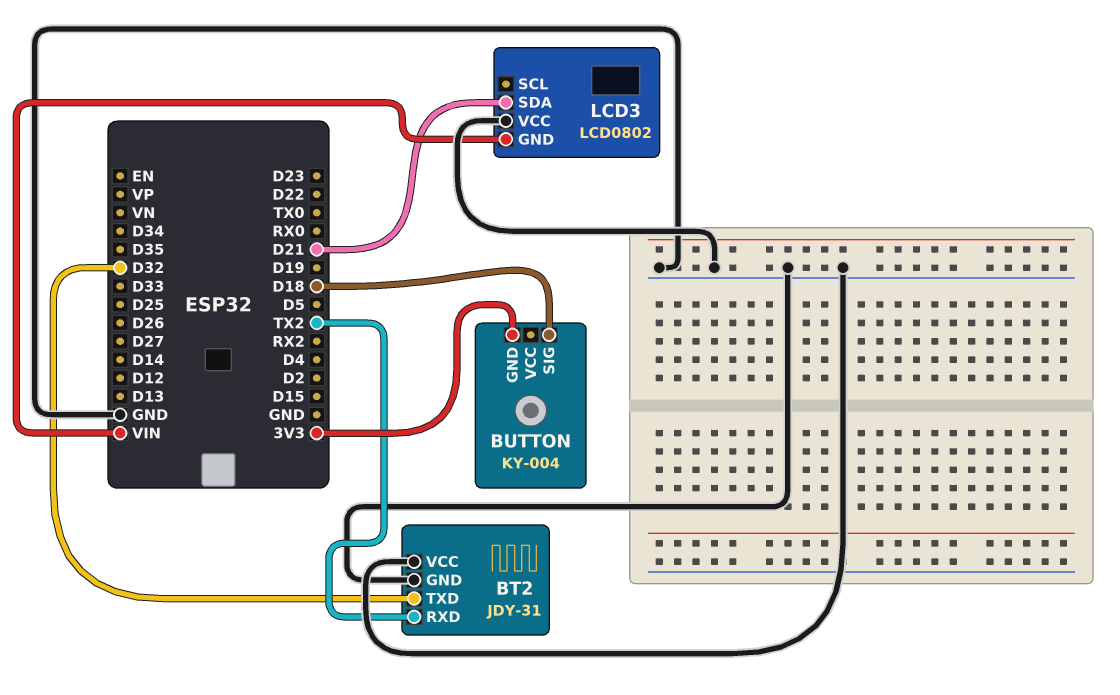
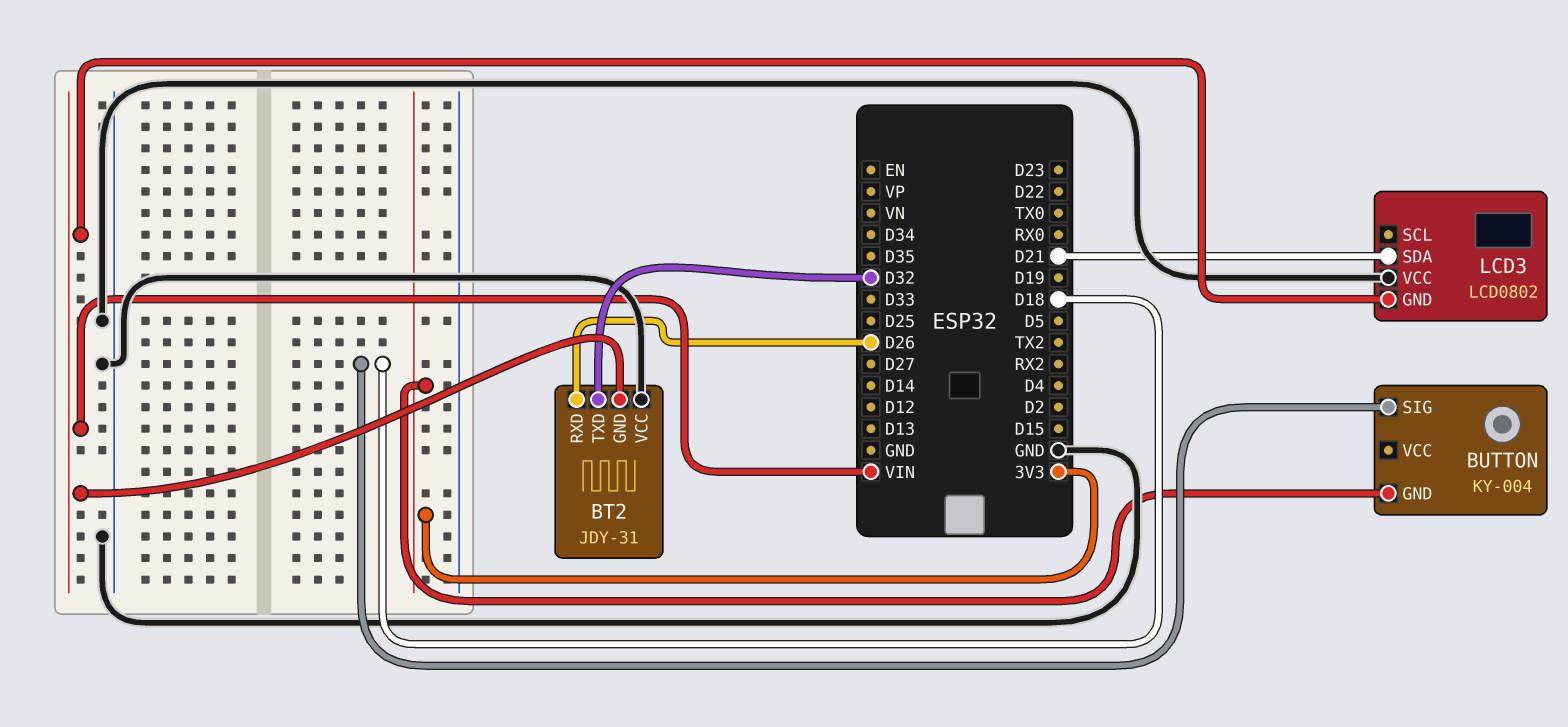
BT2 pin GND: GND -> VIN
BT2 pin RXD: TX2 -> D26

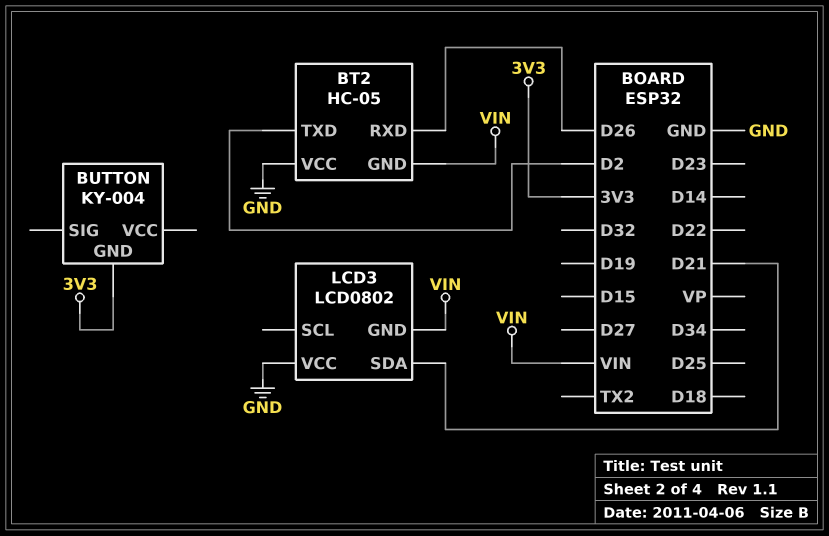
BT2: JDY-31 -> HC-05
BT2 pin TXD: D32 -> D2
BUTTON pin SIG: D18 -> none

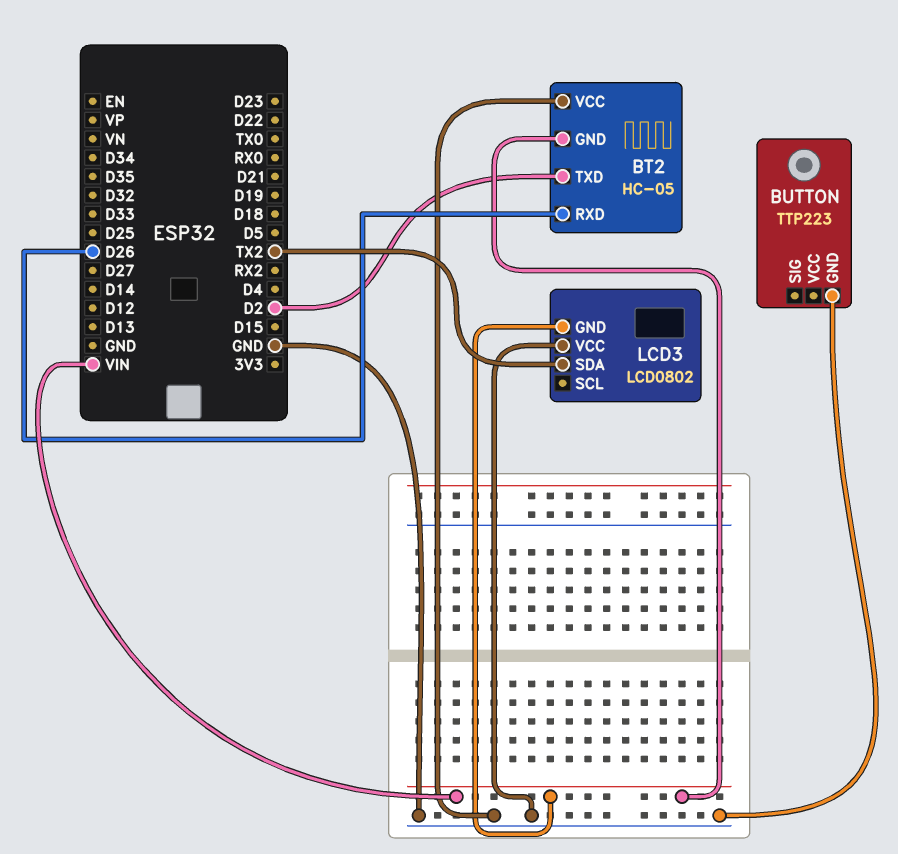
BUTTON: KY-004 -> TTP223
BUTTON pin GND: 3V3 -> GND
LCD3 pin SDA: D21 -> TX2

